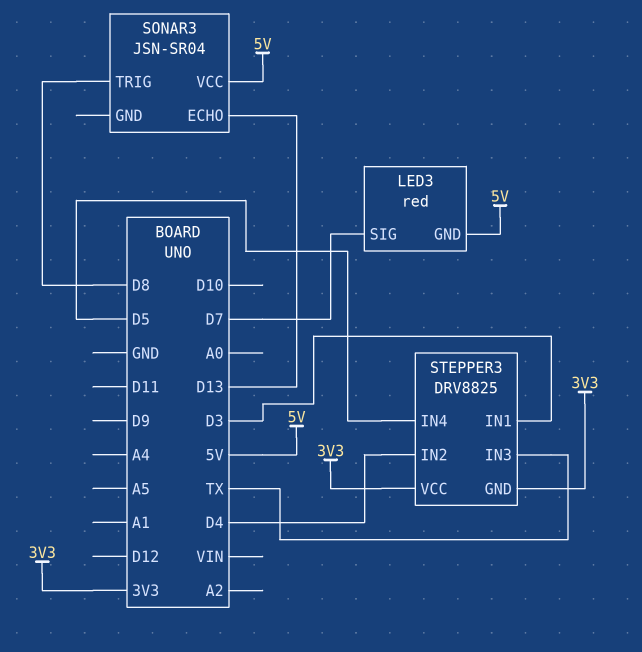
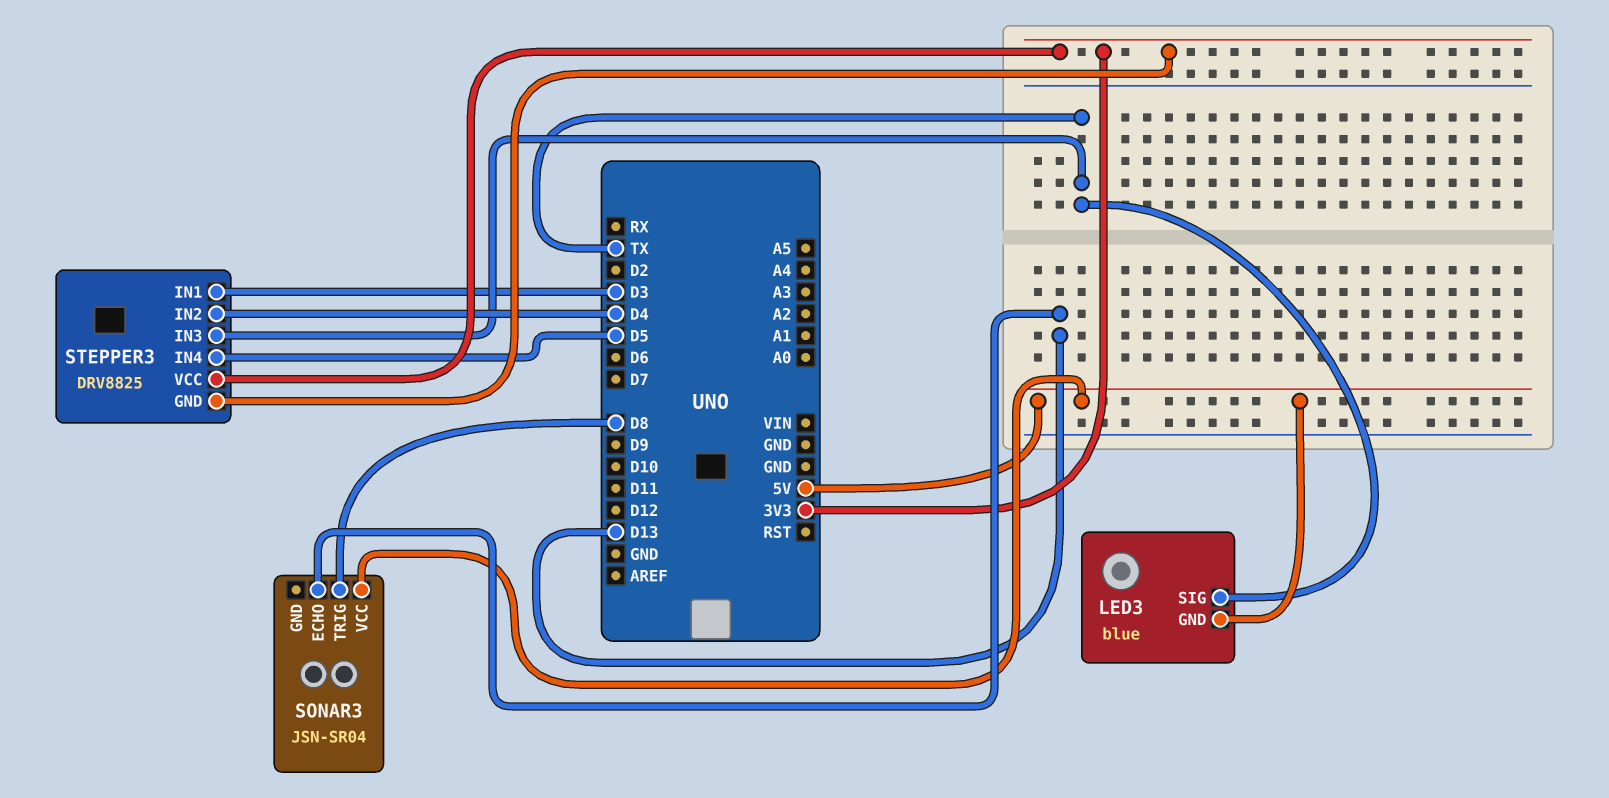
LED3: red -> blue
LED3 pin SIG: D7 -> TX

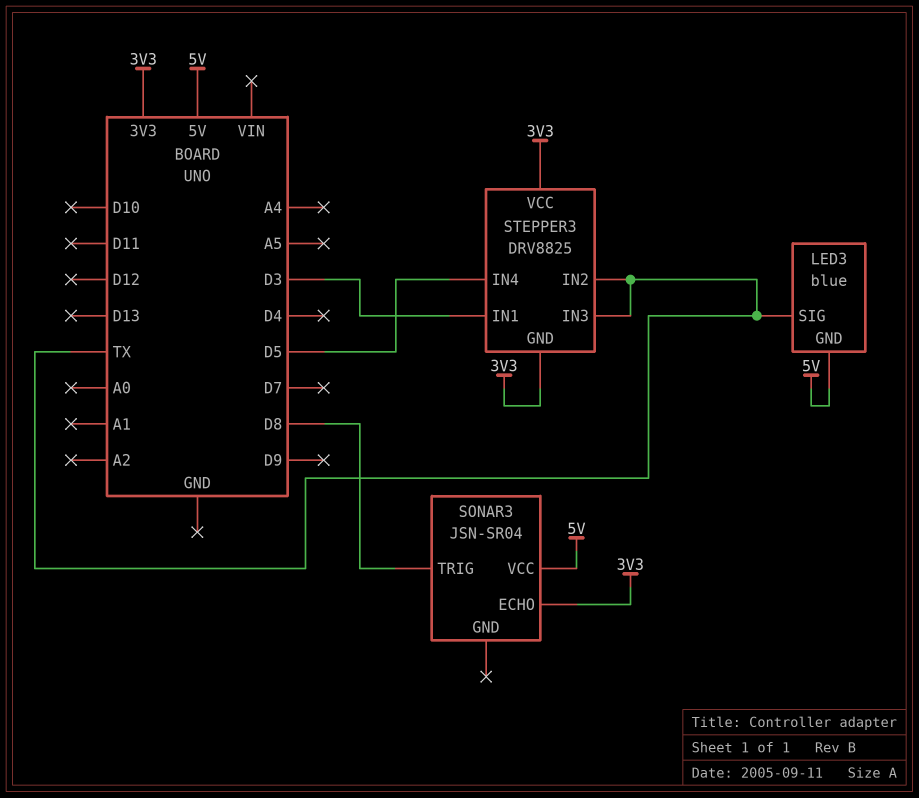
SONAR3 pin ECHO: D13 -> 3V3
STEPPER3 pin IN2: D4 -> TX

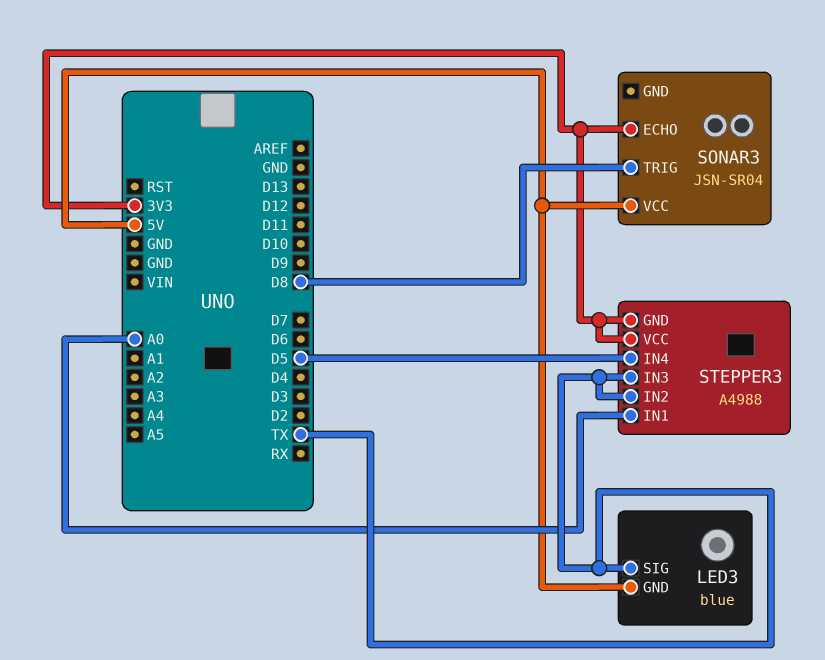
STEPPER3: DRV8825 -> A4988
STEPPER3 pin IN1: D3 -> A0

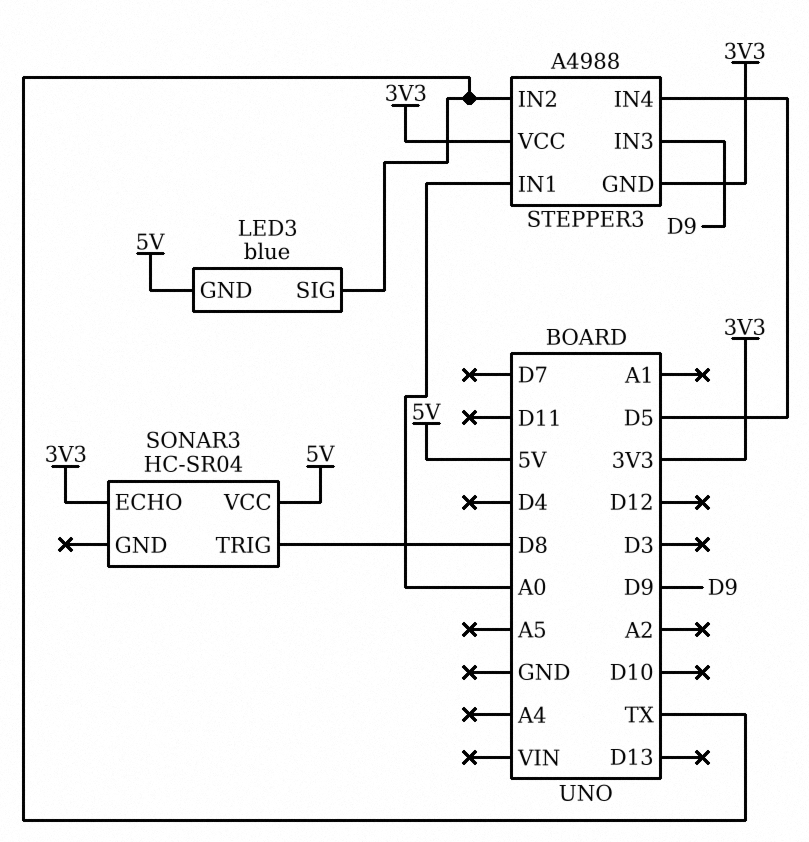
SONAR3: JSN-SR04 -> HC-SR04
STEPPER3 pin IN3: TX -> D9

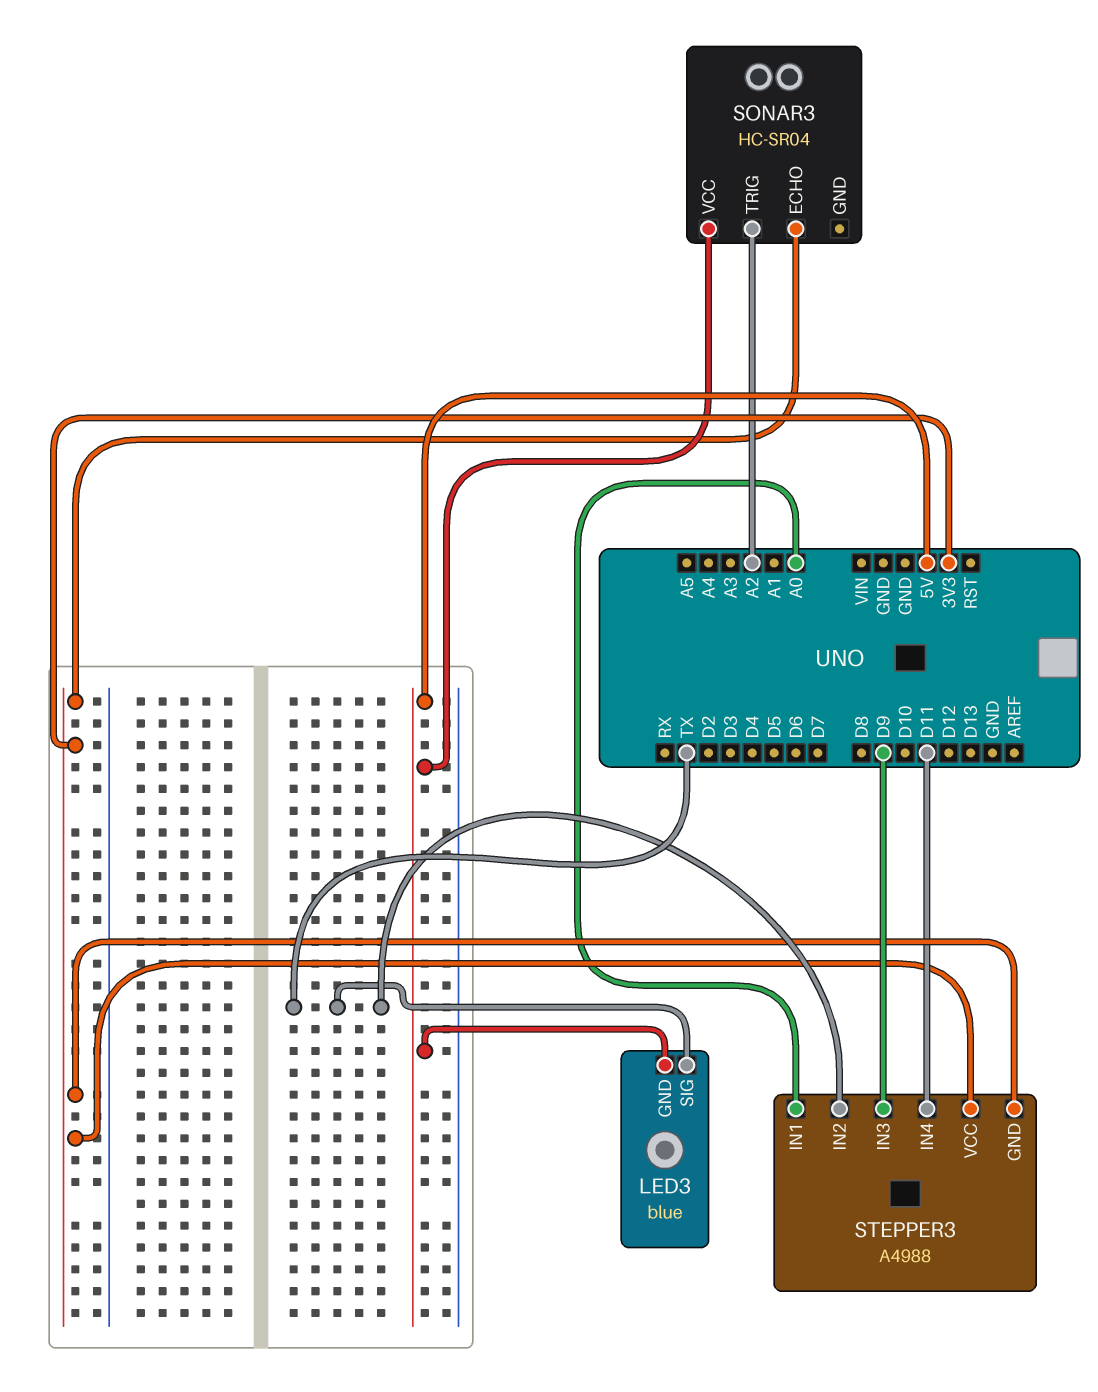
SONAR3 pin TRIG: D8 -> A2
STEPPER3 pin IN4: D5 -> D11

